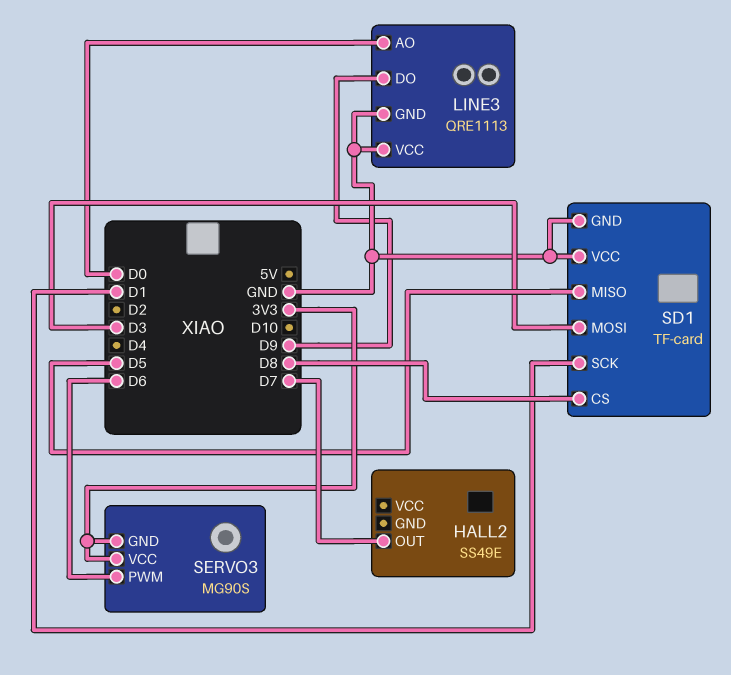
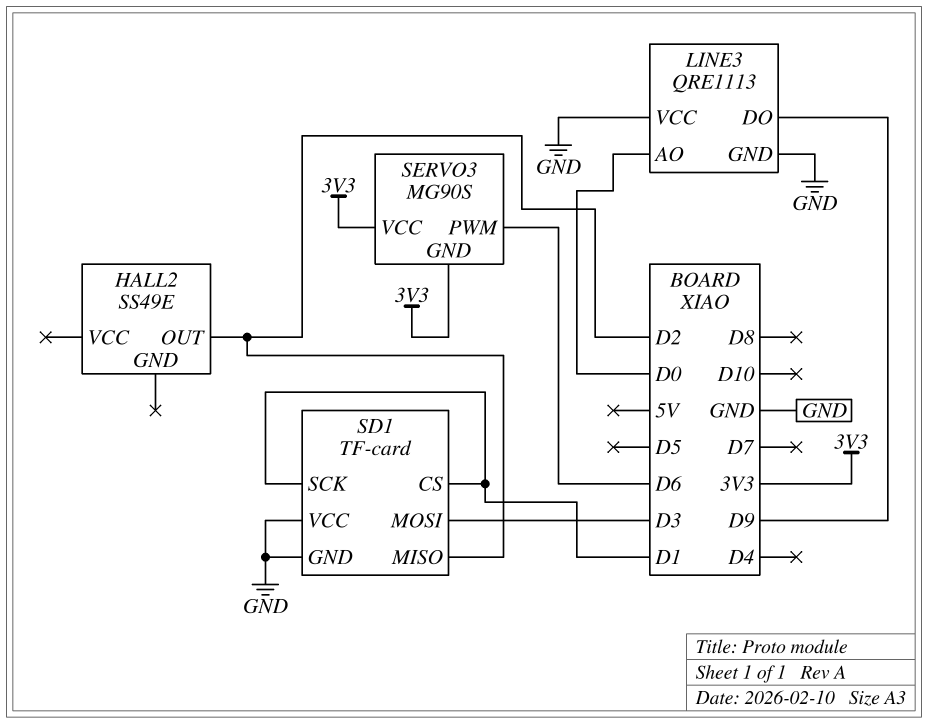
HALL2 pin OUT: D7 -> D2
SD1 pin CS: D8 -> D1
SD1 pin MISO: D5 -> D2

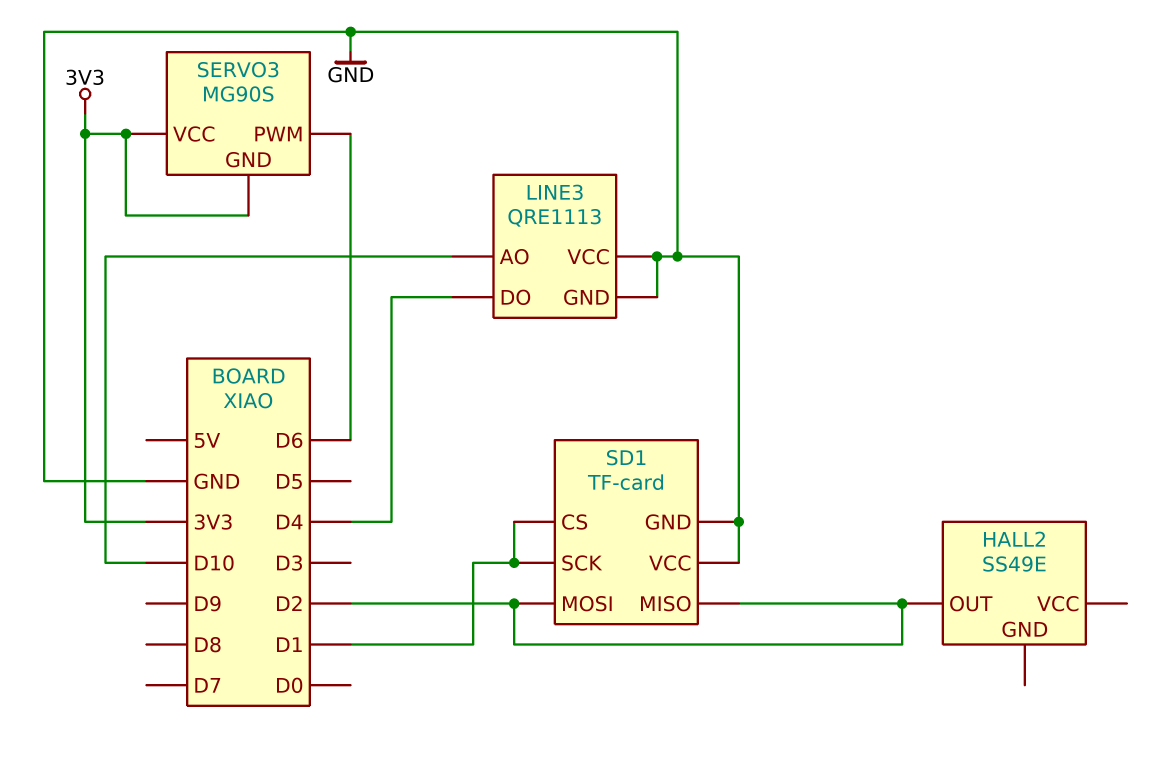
LINE3 pin AO: D0 -> D10
LINE3 pin DO: D9 -> D4
SD1 pin MOSI: D3 -> D2

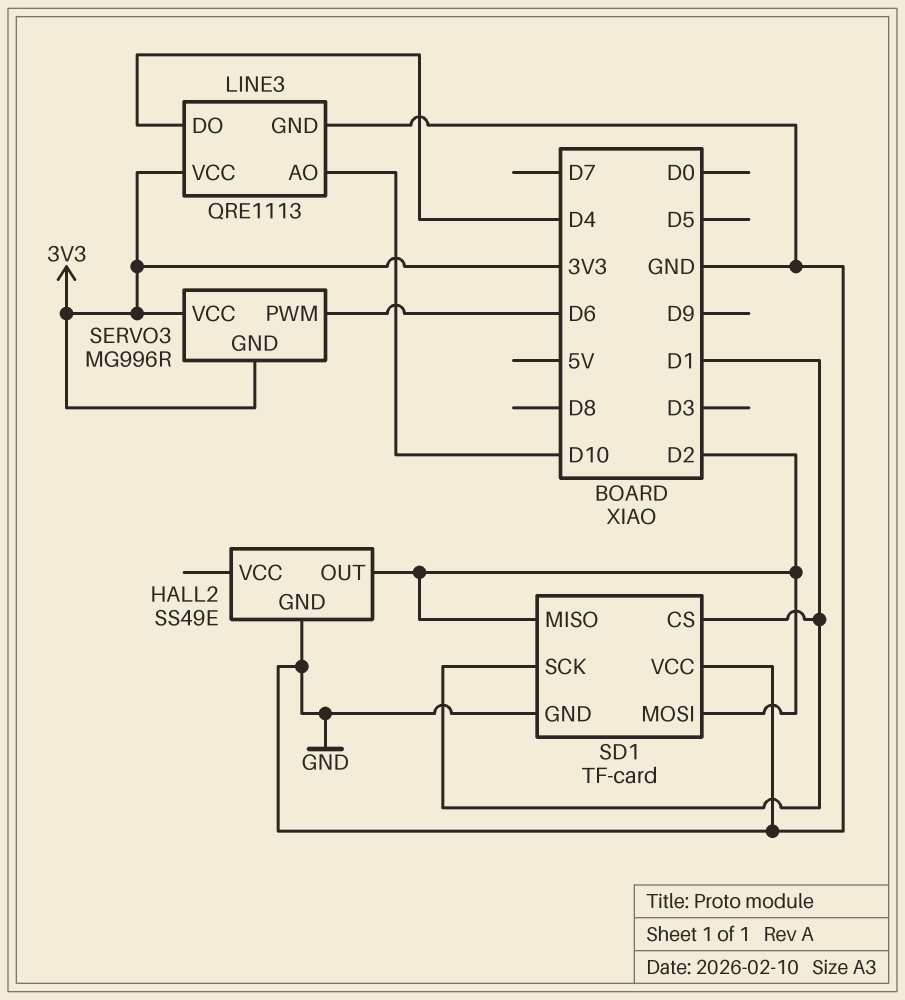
HALL2 pin GND: none -> GND
LINE3 pin VCC: GND -> 3V3
SERVO3: MG90S -> MG996R

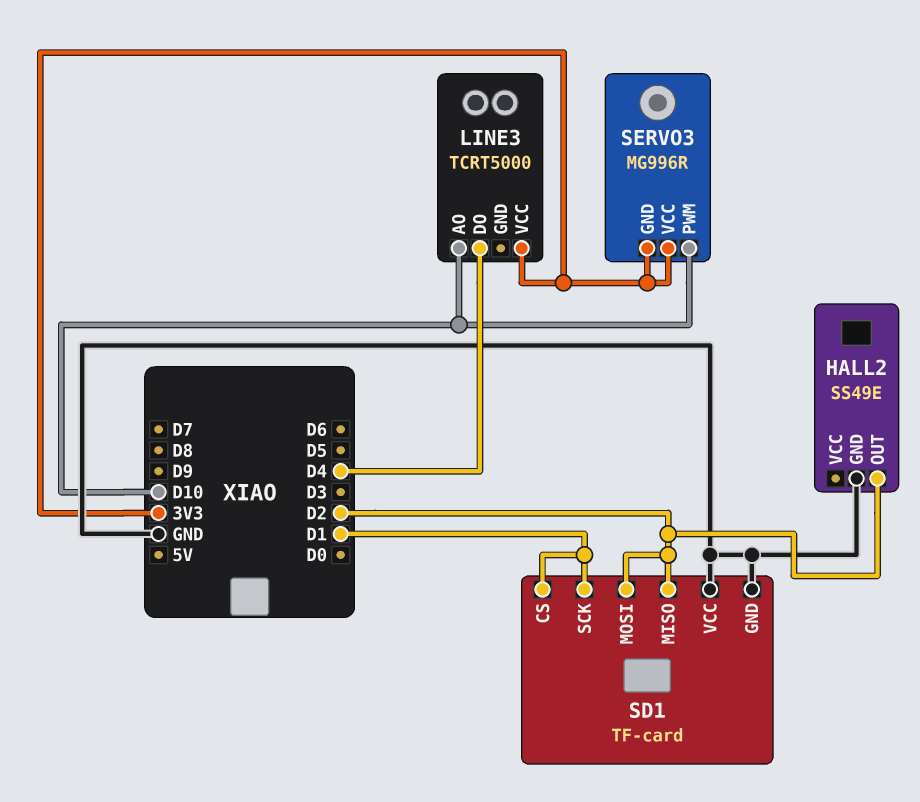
LINE3: QRE1113 -> TCRT5000
LINE3 pin GND: GND -> none
SERVO3 pin PWM: D6 -> D10

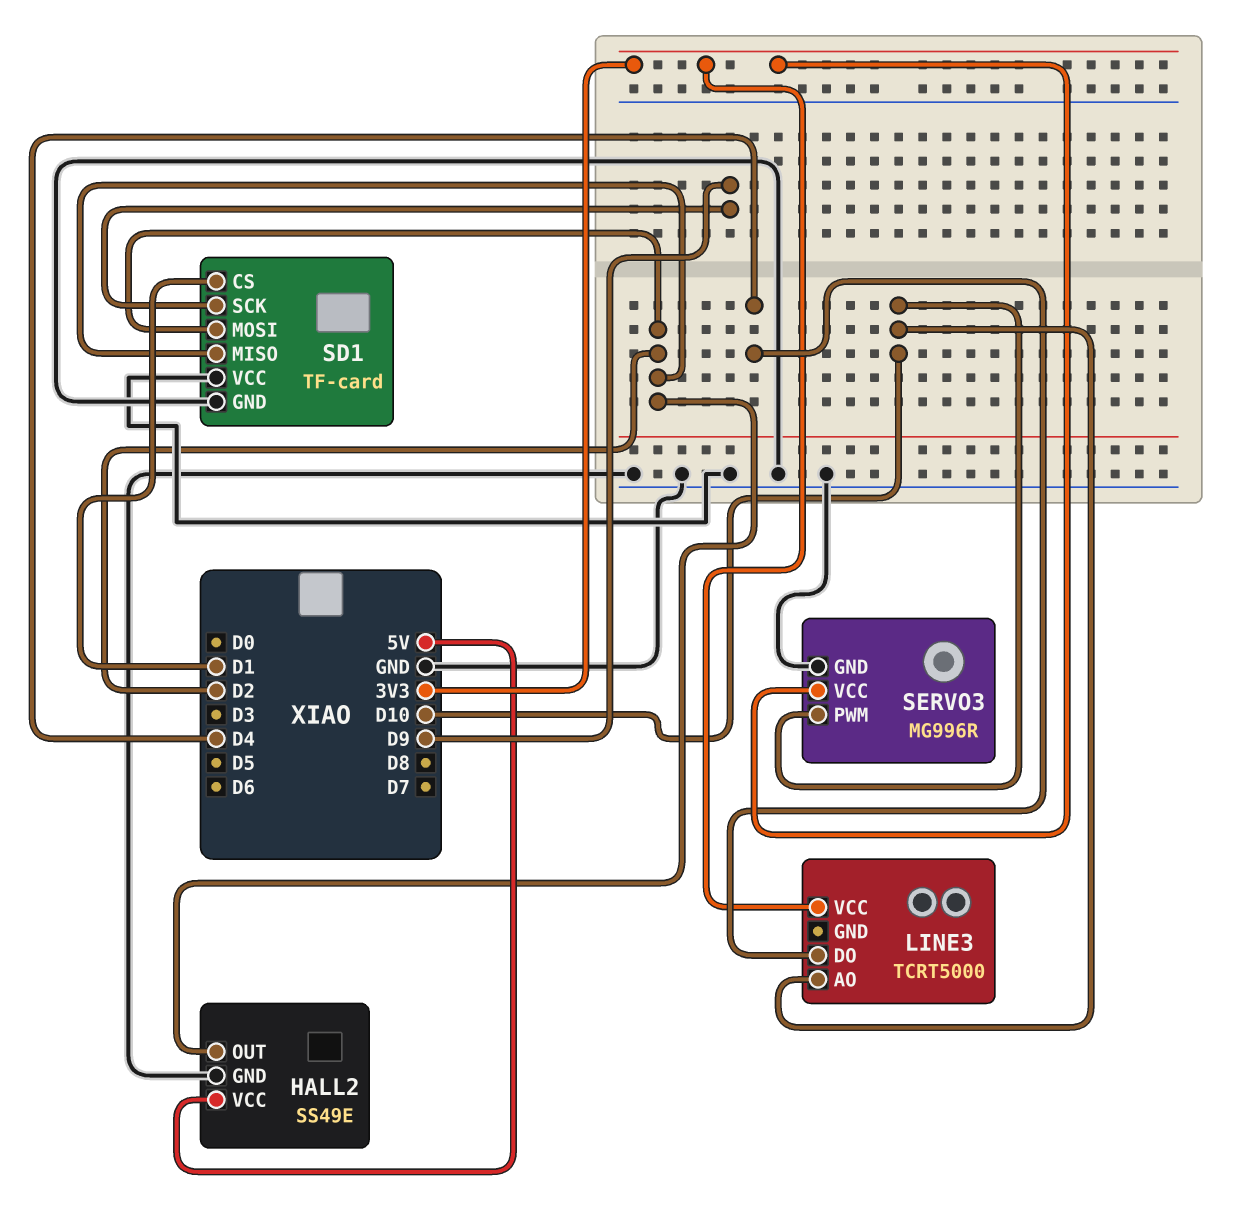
HALL2 pin VCC: none -> 5V
SD1 pin SCK: D1 -> D9
SERVO3 pin GND: 3V3 -> GND

